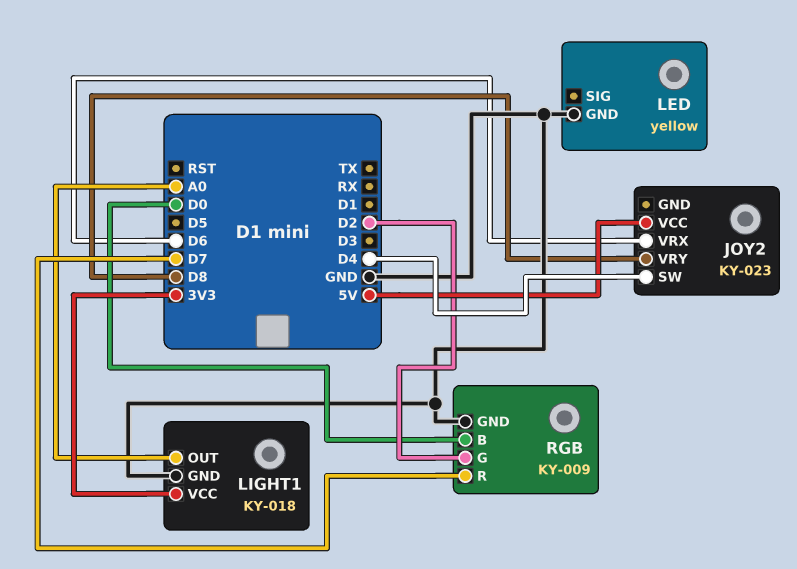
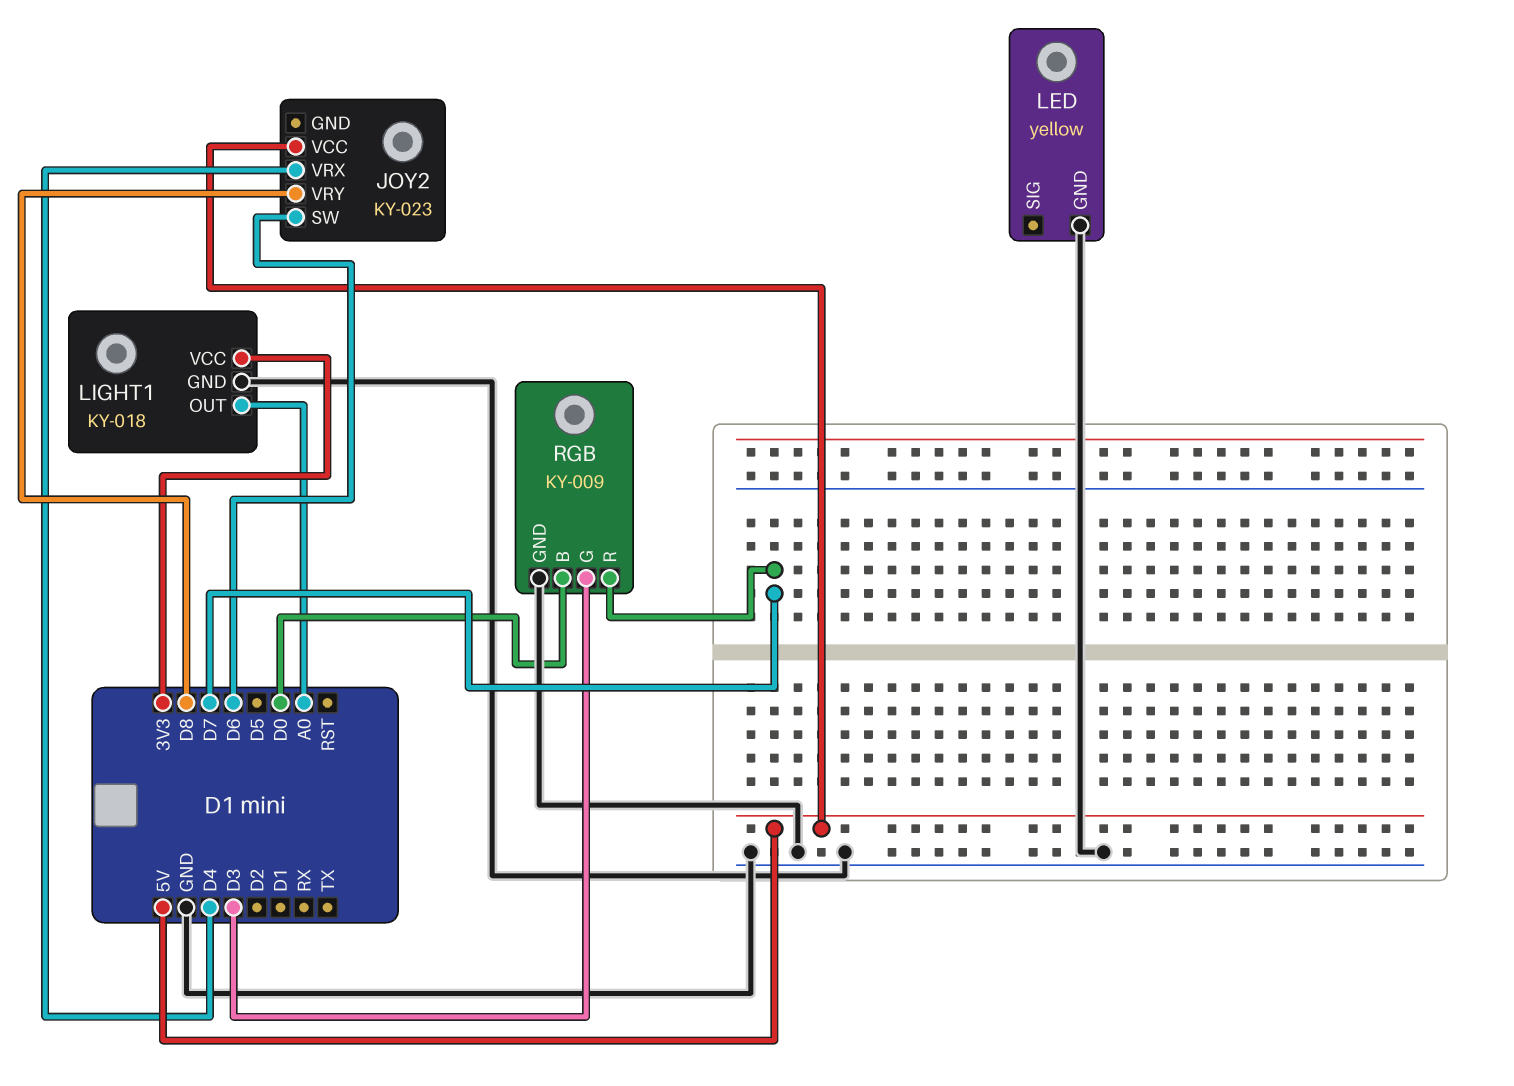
JOY2 pin SW: D4 -> D6
JOY2 pin VRX: D6 -> D4
RGB pin G: D2 -> D3

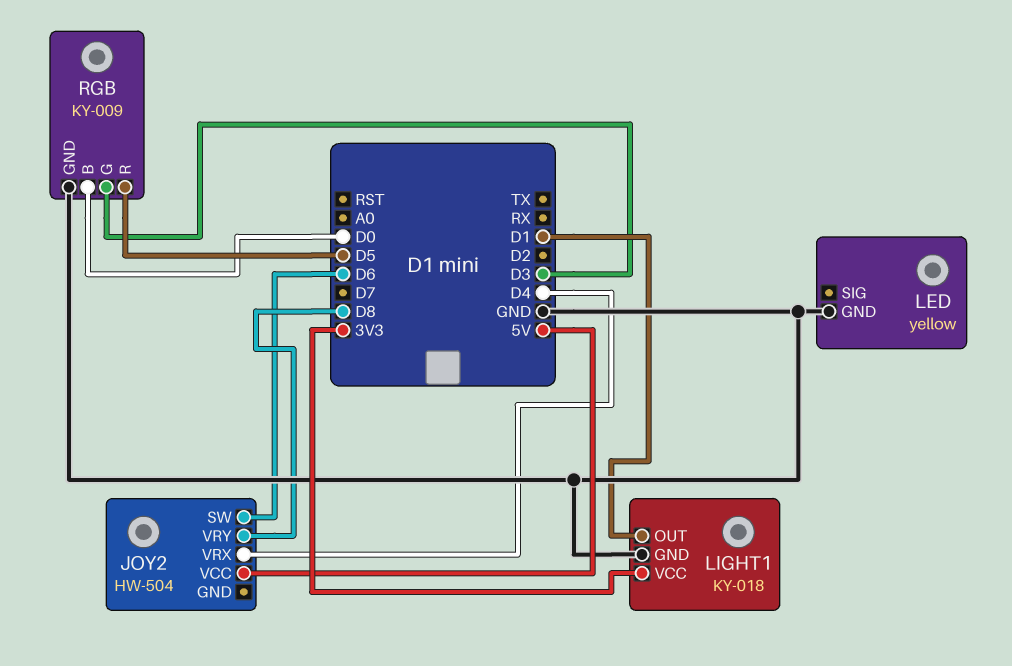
JOY2: KY-023 -> HW-504
LIGHT1 pin OUT: A0 -> D1
RGB pin R: D7 -> D5

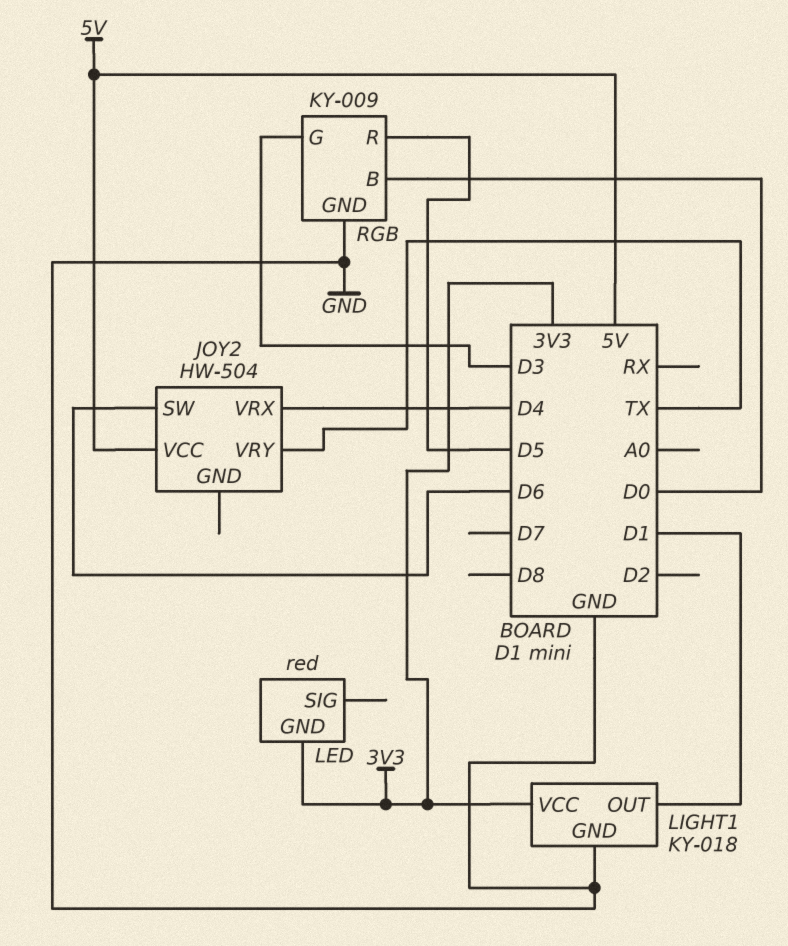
JOY2 pin VRY: D8 -> TX
LED: yellow -> red
LED pin GND: GND -> 3V3

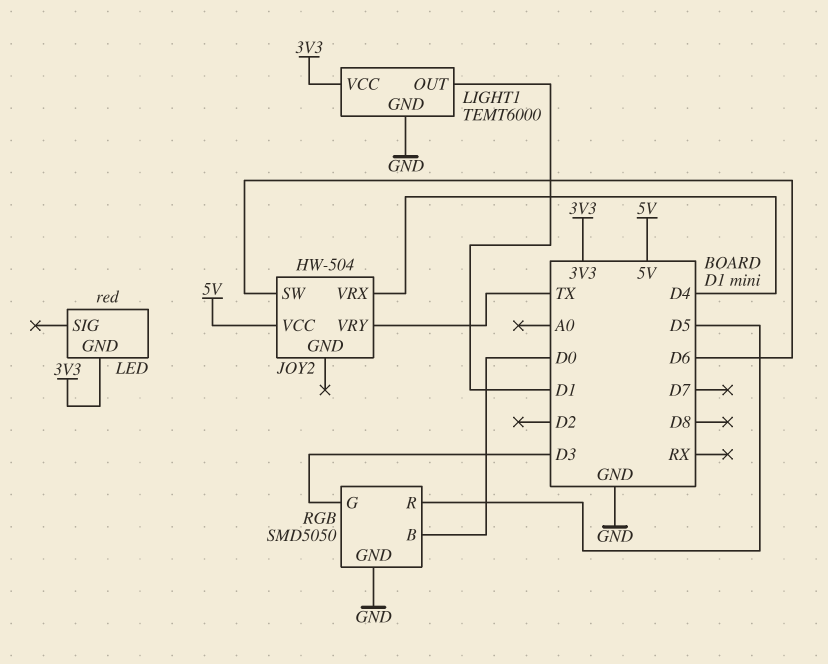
LIGHT1: KY-018 -> TEMT6000
RGB: KY-009 -> SMD5050

